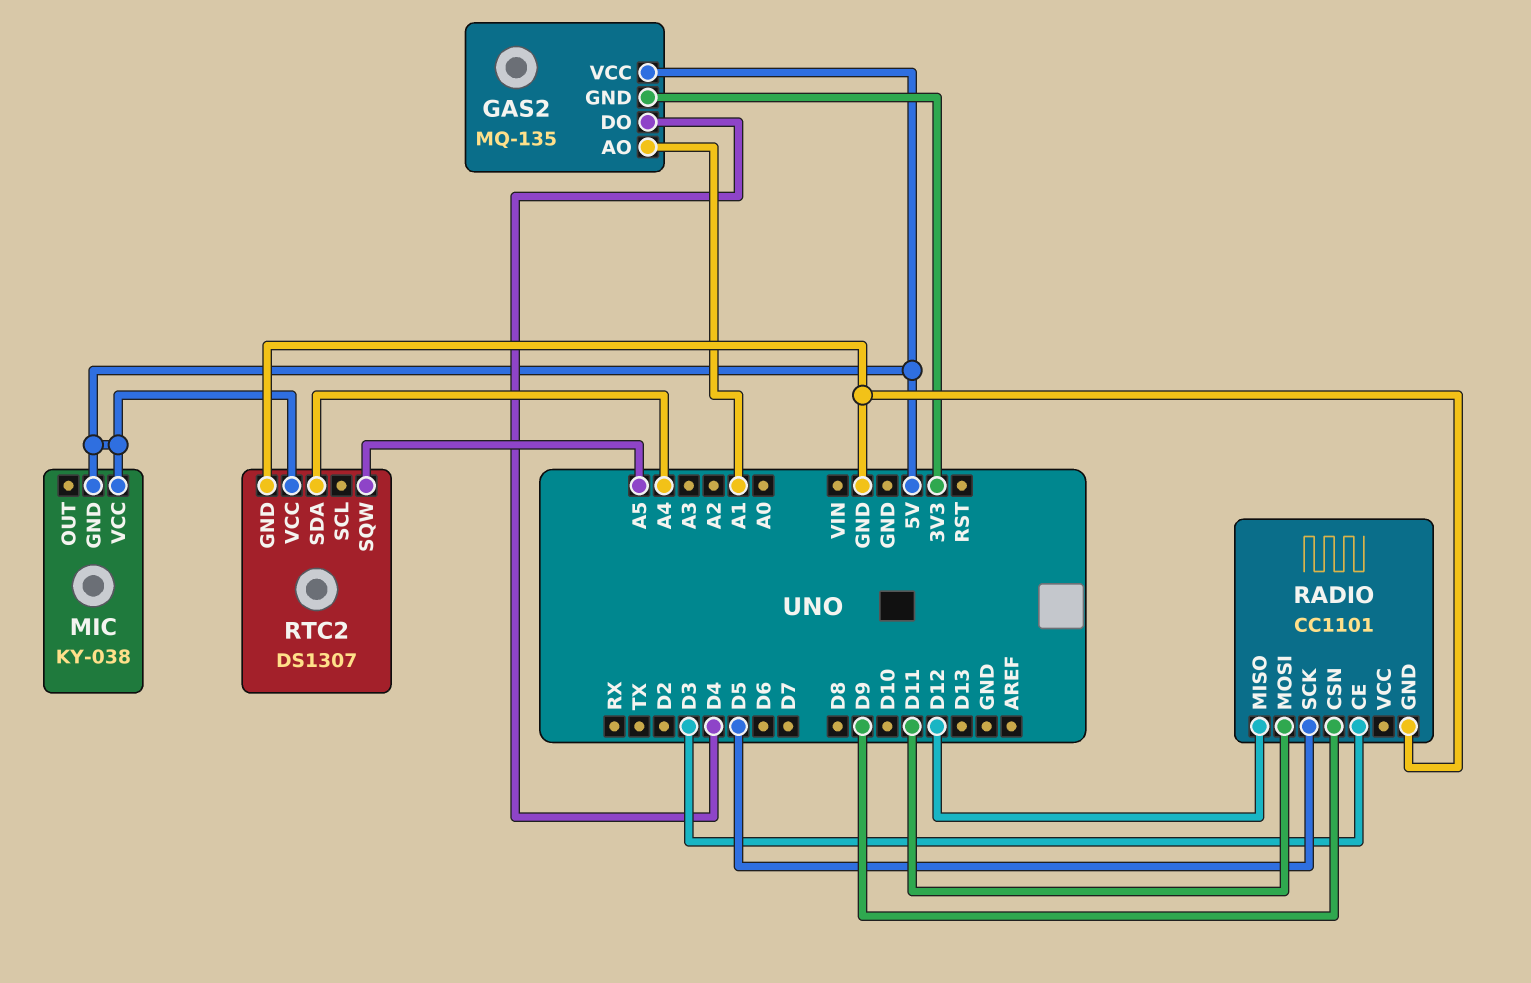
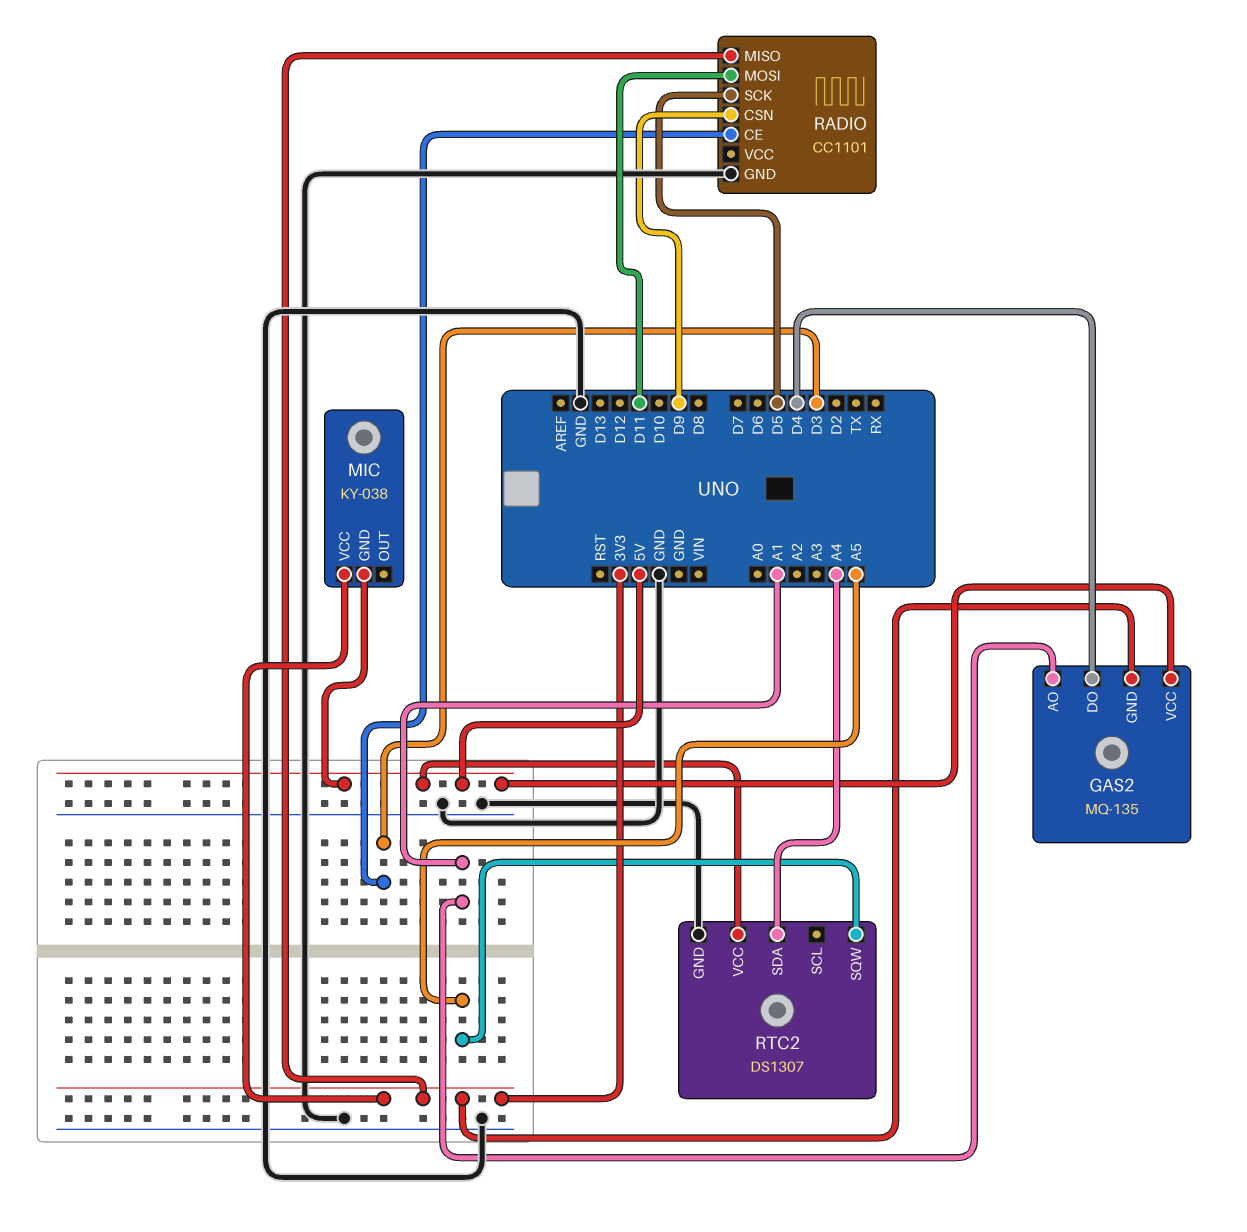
MIC pin VCC: 5V -> 3V3
RADIO pin MISO: D12 -> 3V3

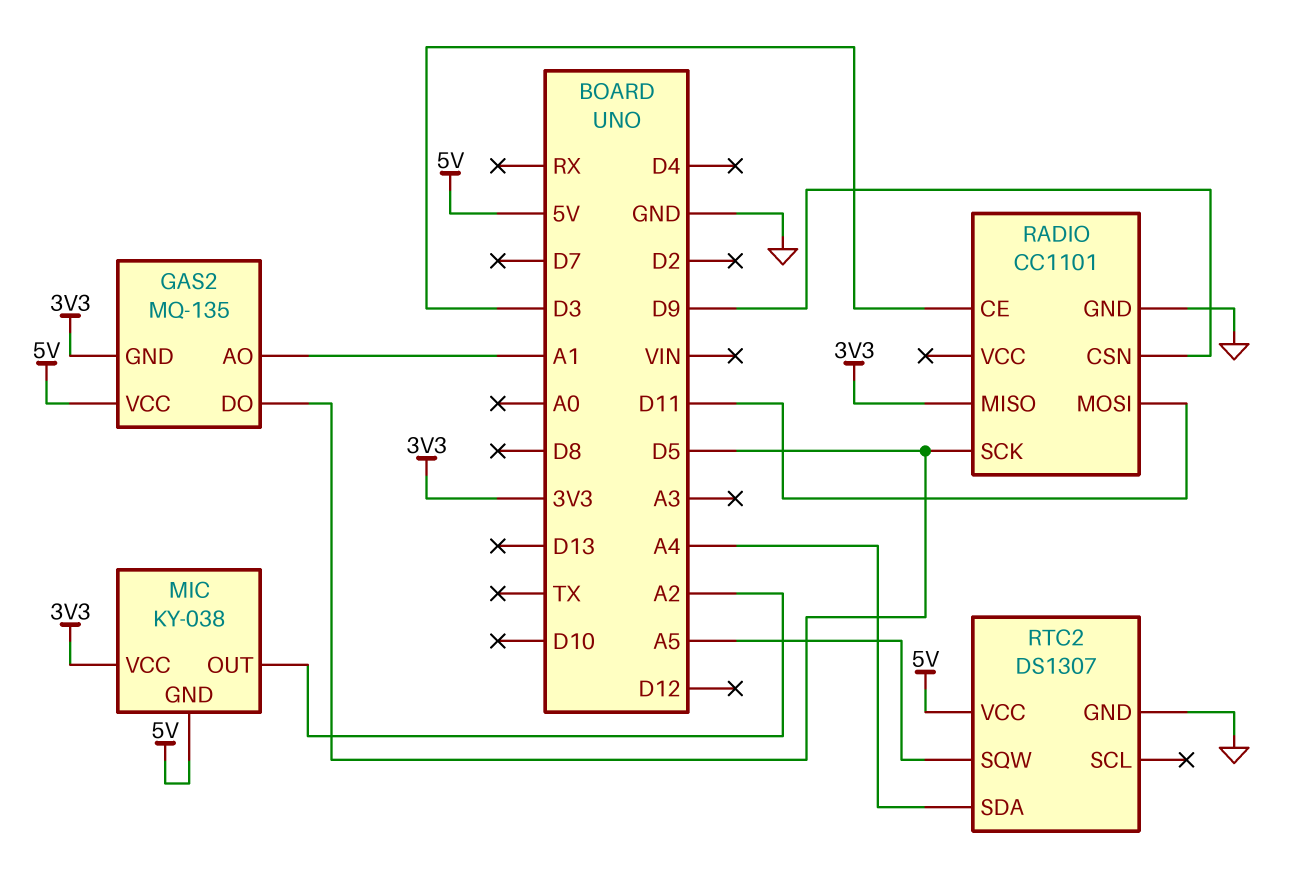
GAS2 pin DO: D4 -> D5
MIC pin OUT: none -> A2

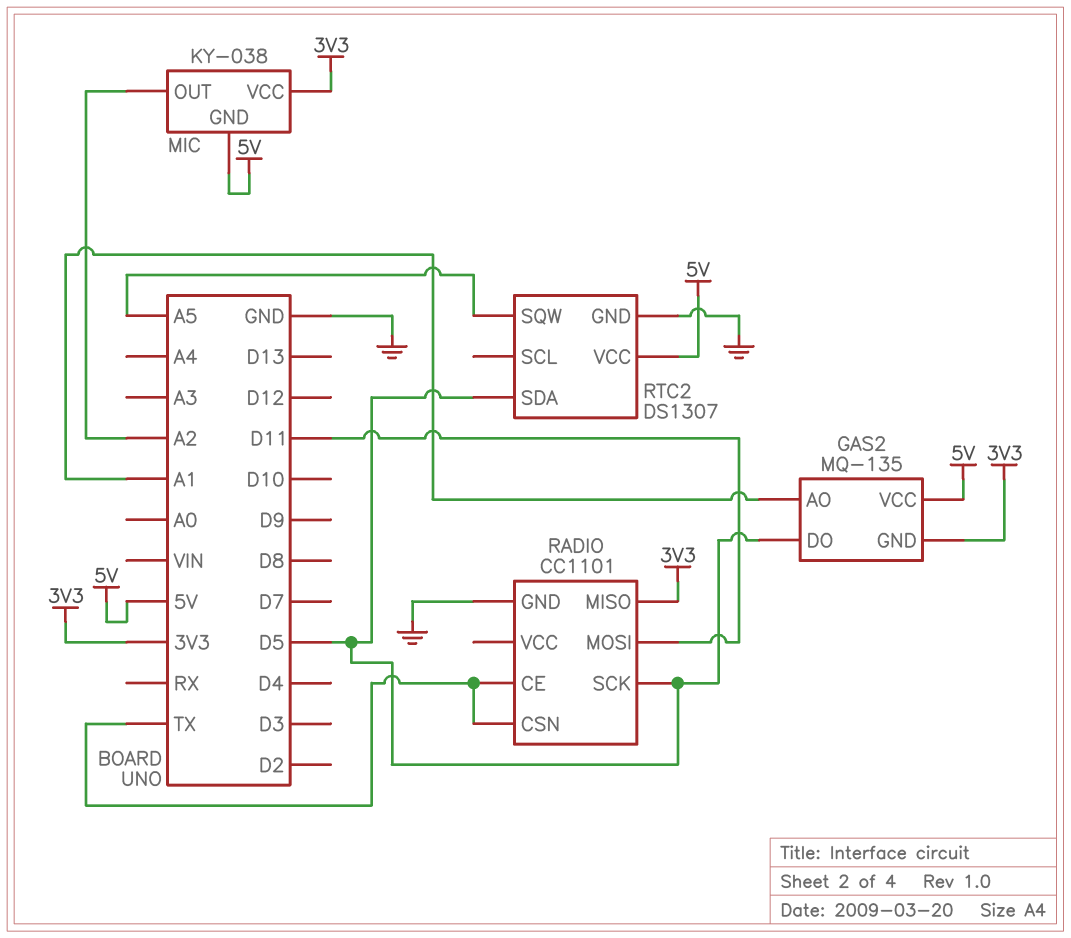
RADIO pin CE: D3 -> TX
RADIO pin CSN: D9 -> TX
RTC2 pin SDA: A4 -> D5

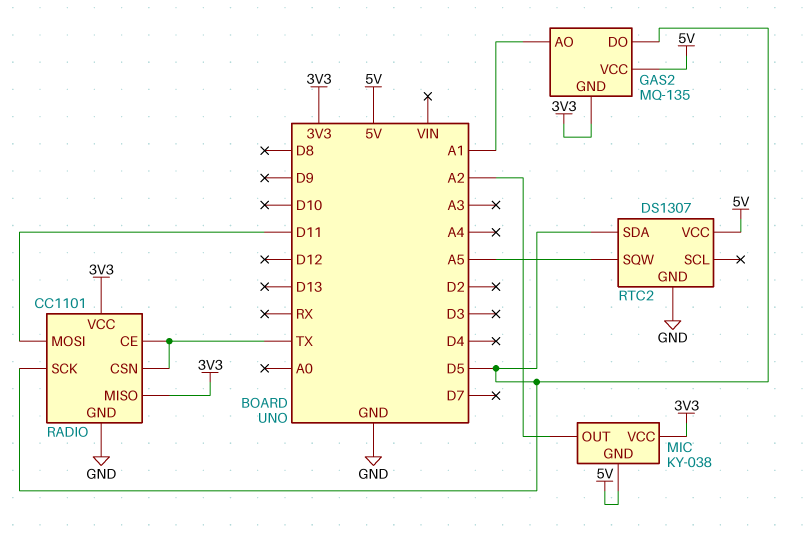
RADIO pin VCC: none -> 3V3

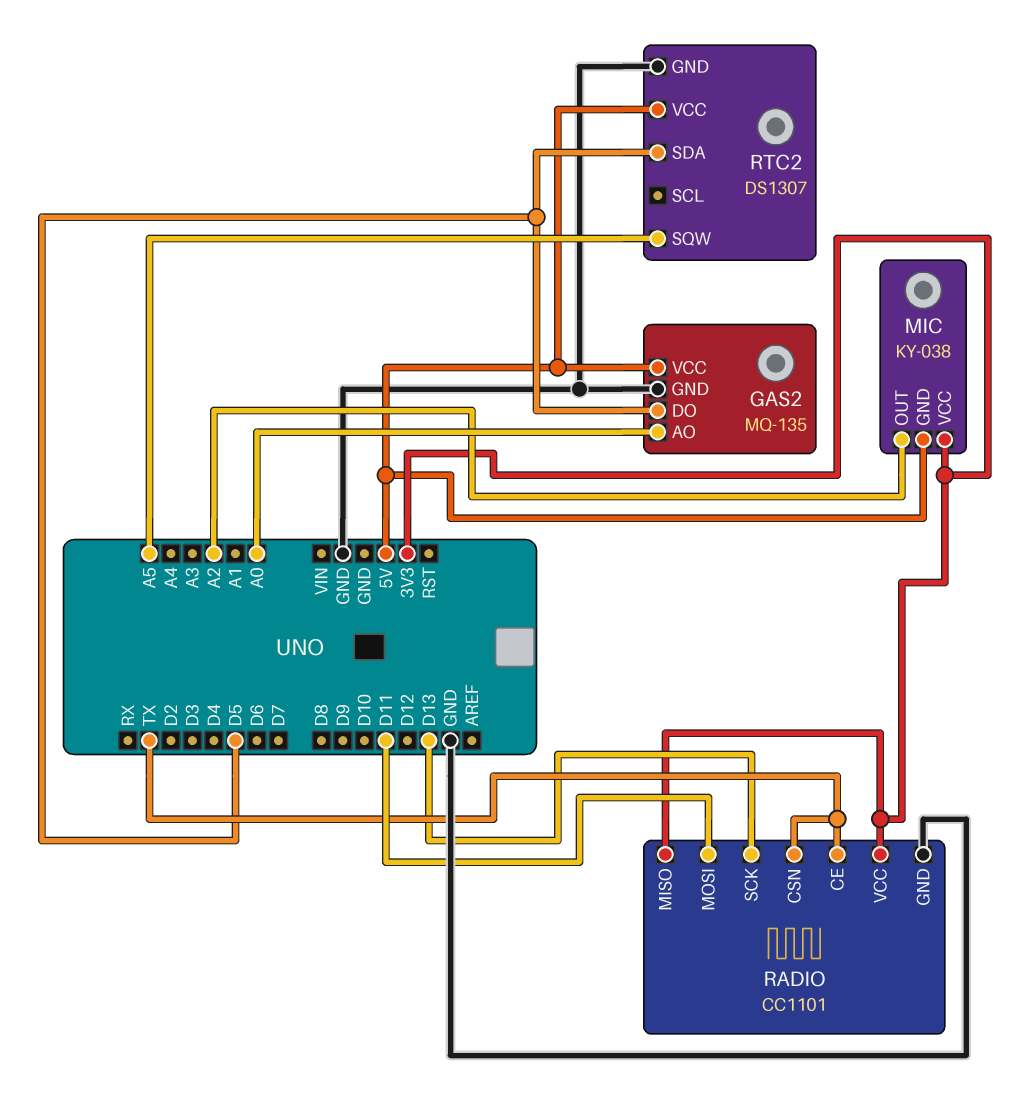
GAS2 pin AO: A1 -> A0
GAS2 pin GND: 3V3 -> GND
RADIO pin SCK: D5 -> D13

